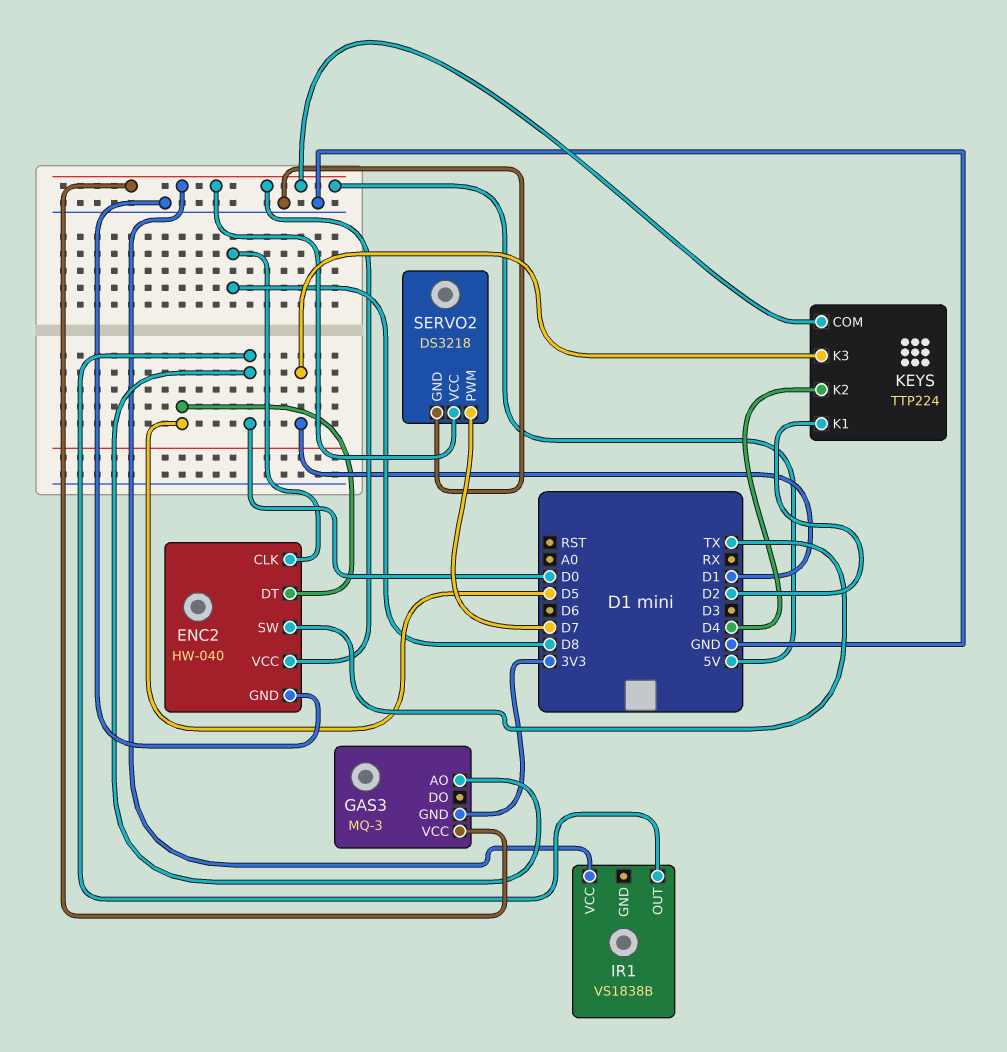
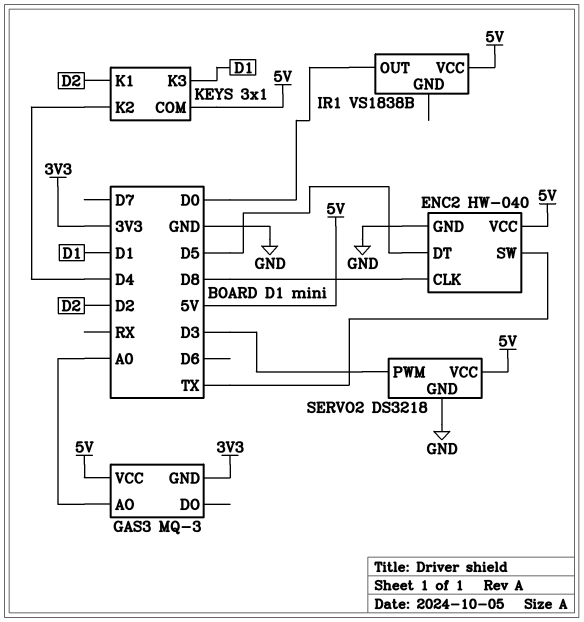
GAS3 pin AO: D0 -> A0
KEYS: TTP224 -> 3x1
SERVO2 pin PWM: D7 -> D3

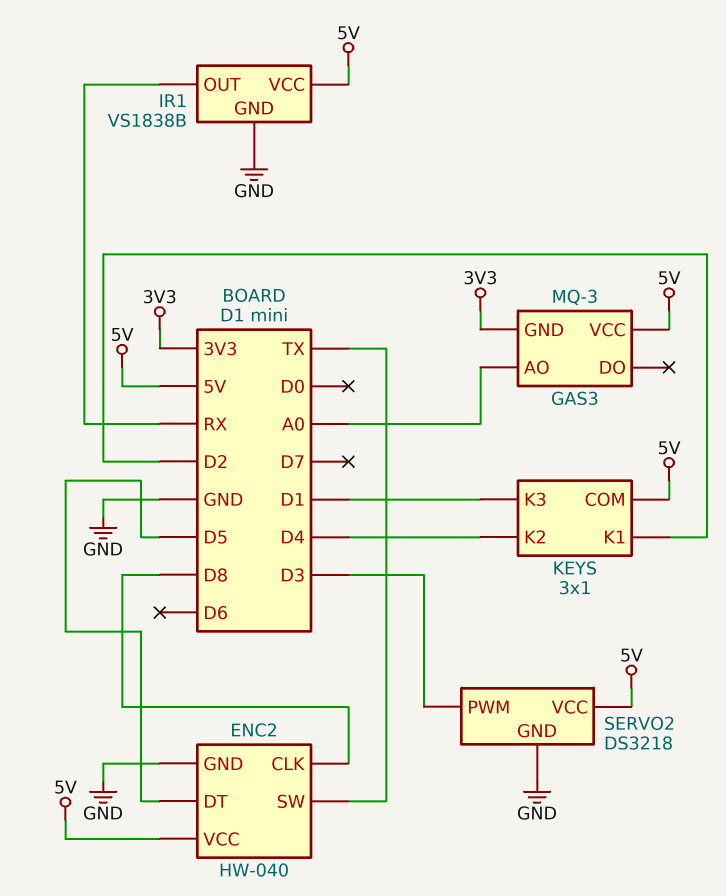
IR1 pin GND: none -> GND
IR1 pin OUT: D0 -> RX

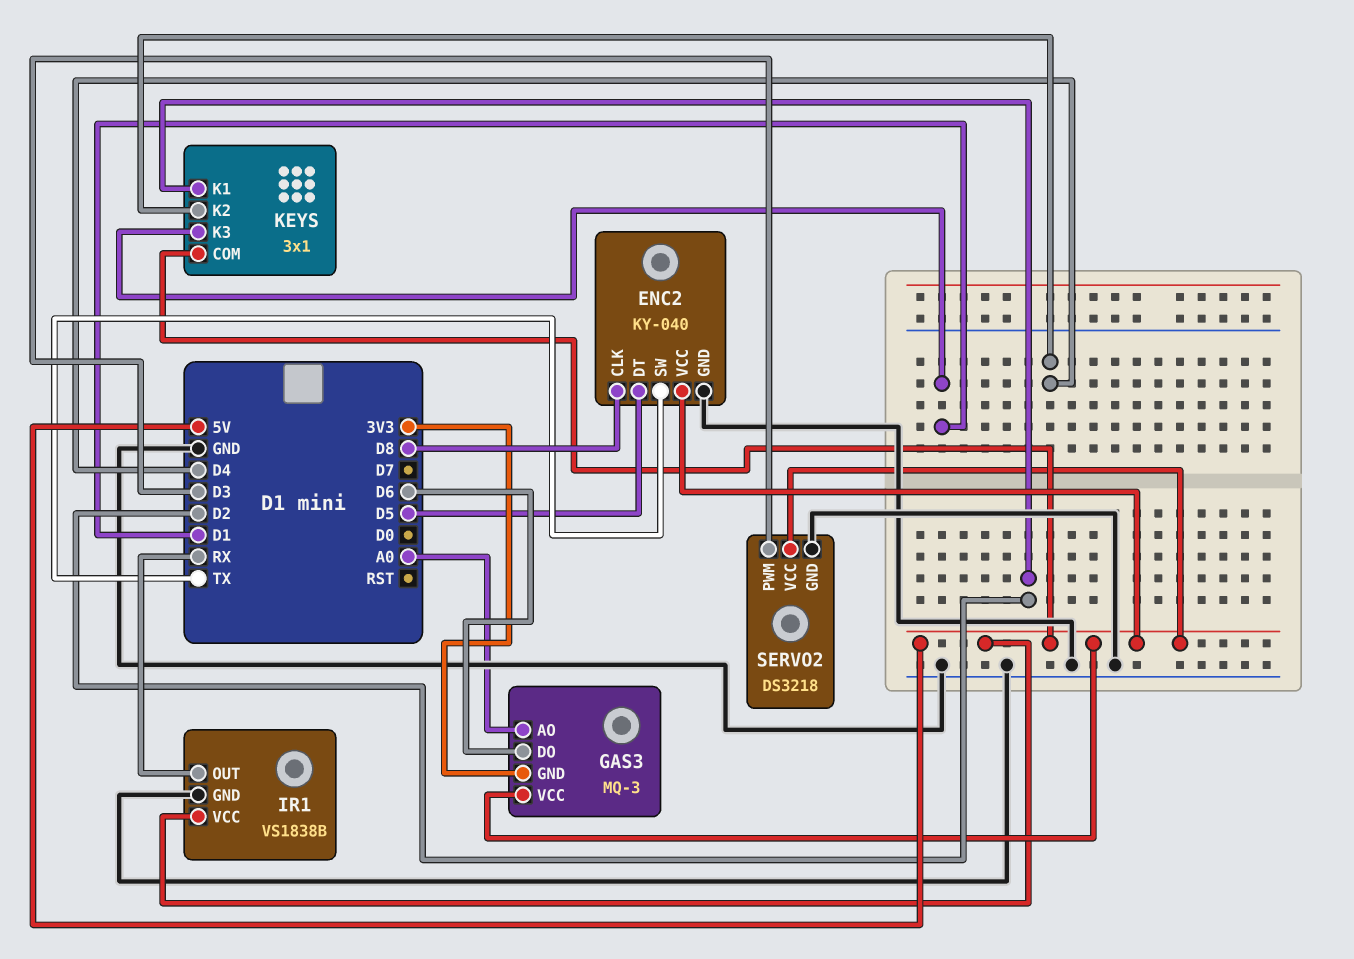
ENC2: HW-040 -> KY-040
GAS3 pin DO: none -> D6

